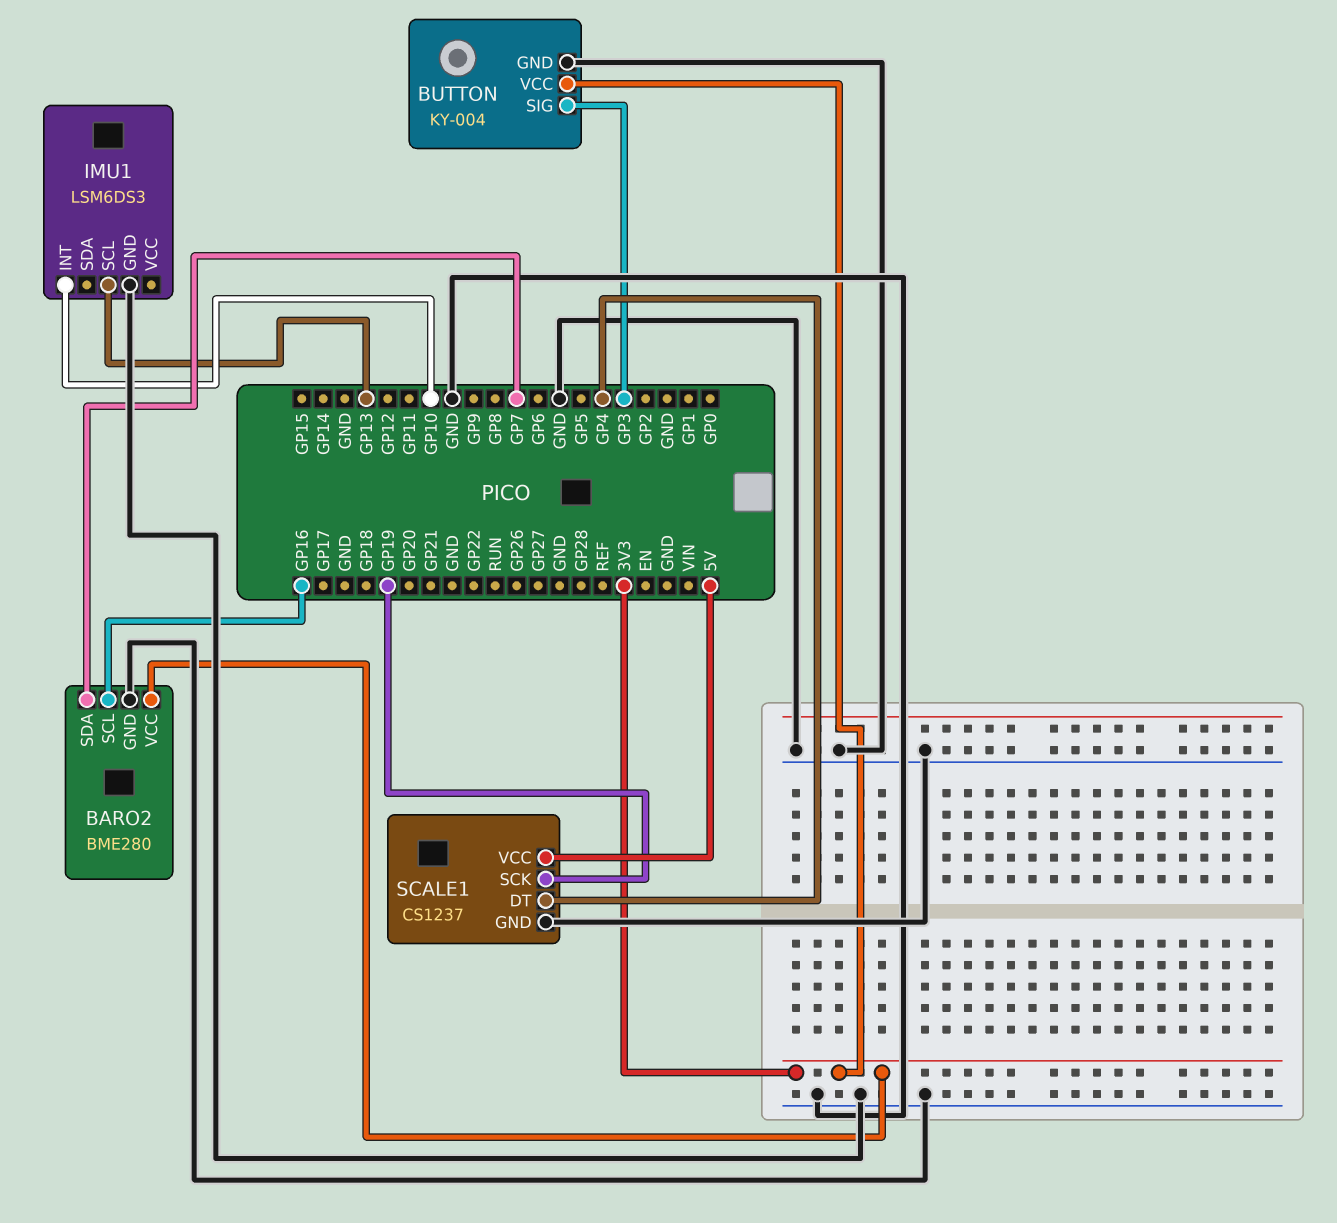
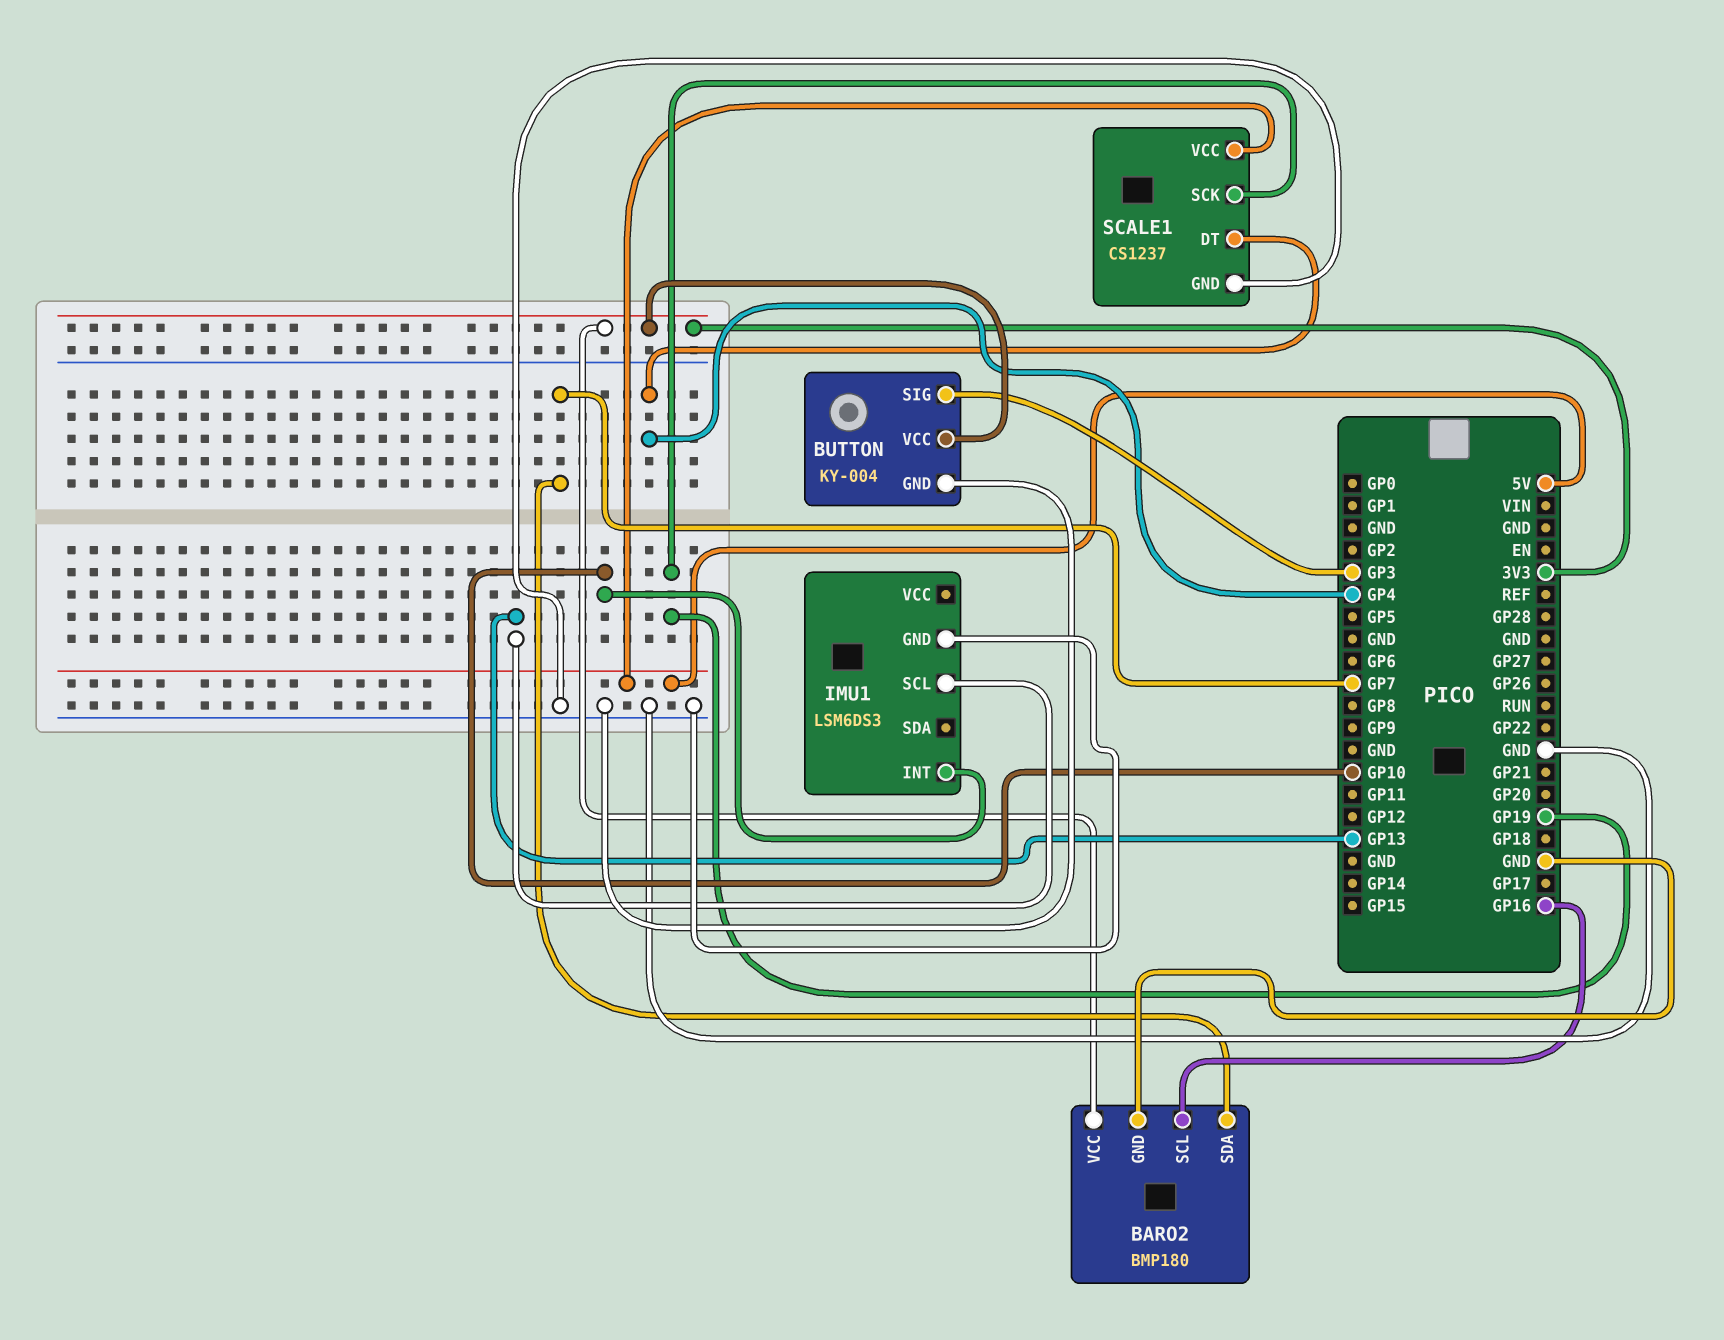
BARO2: BME280 -> BMP180

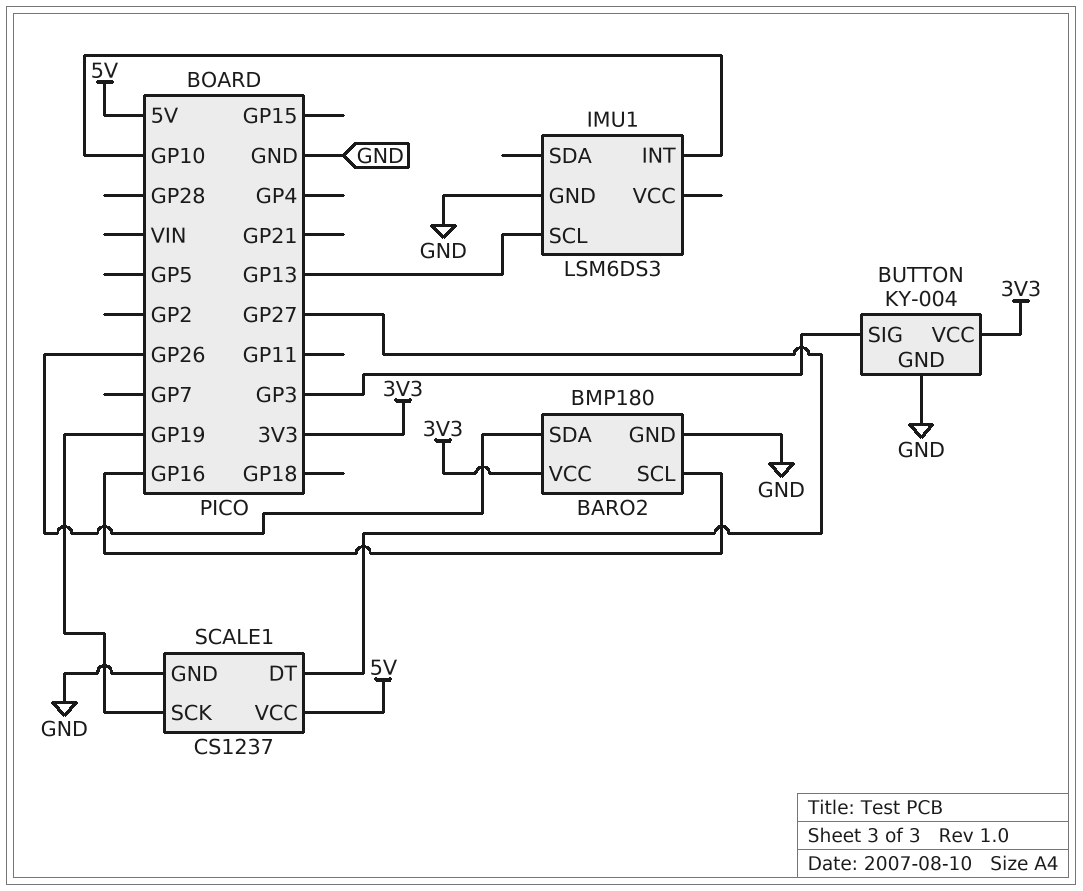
BARO2 pin SDA: GP7 -> GP26
SCALE1 pin DT: GP4 -> GP27

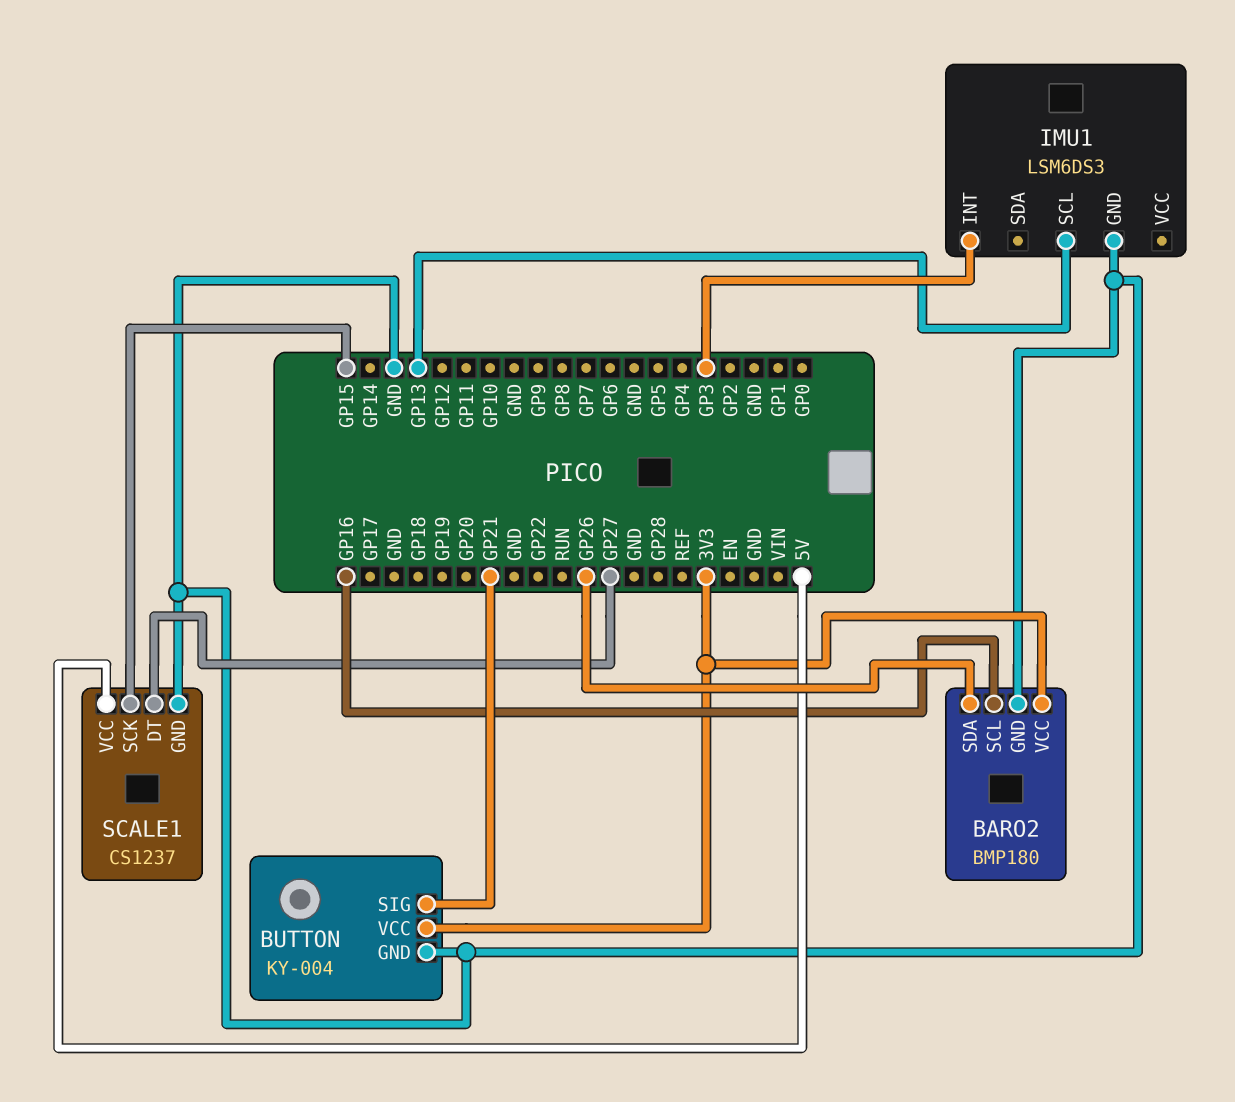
BUTTON pin SIG: GP3 -> GP21
IMU1 pin INT: GP10 -> GP3
SCALE1 pin SCK: GP19 -> GP15

